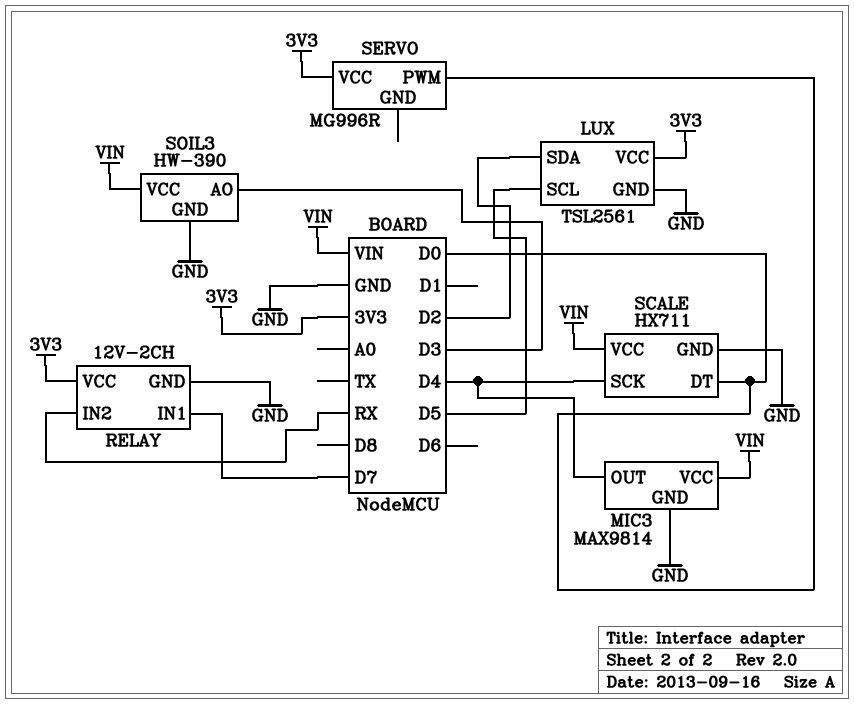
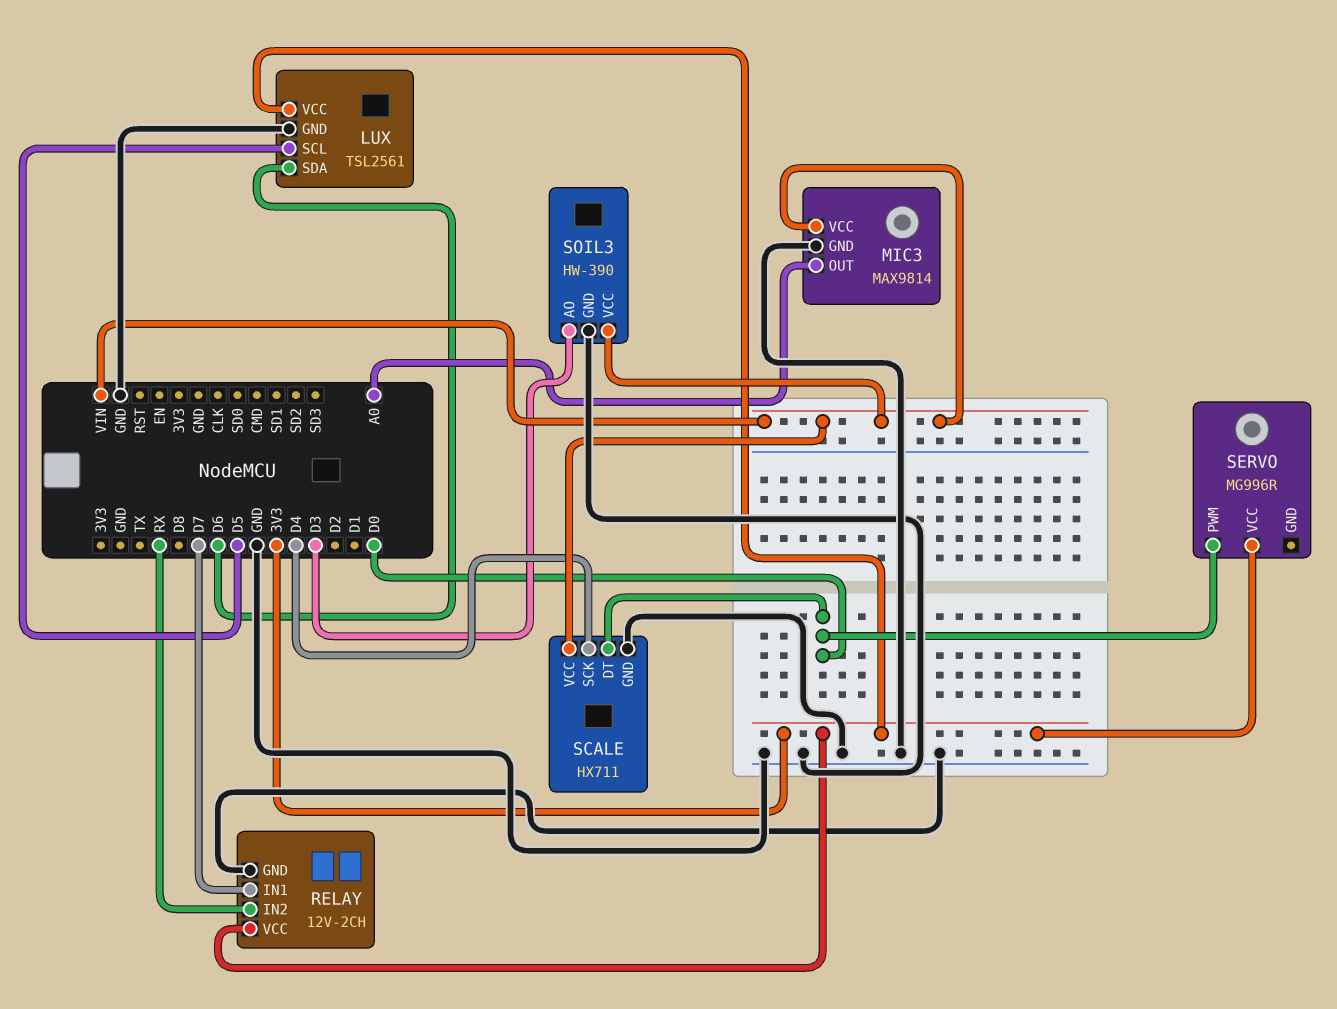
LUX pin SDA: D2 -> D6
MIC3 pin OUT: D4 -> A0

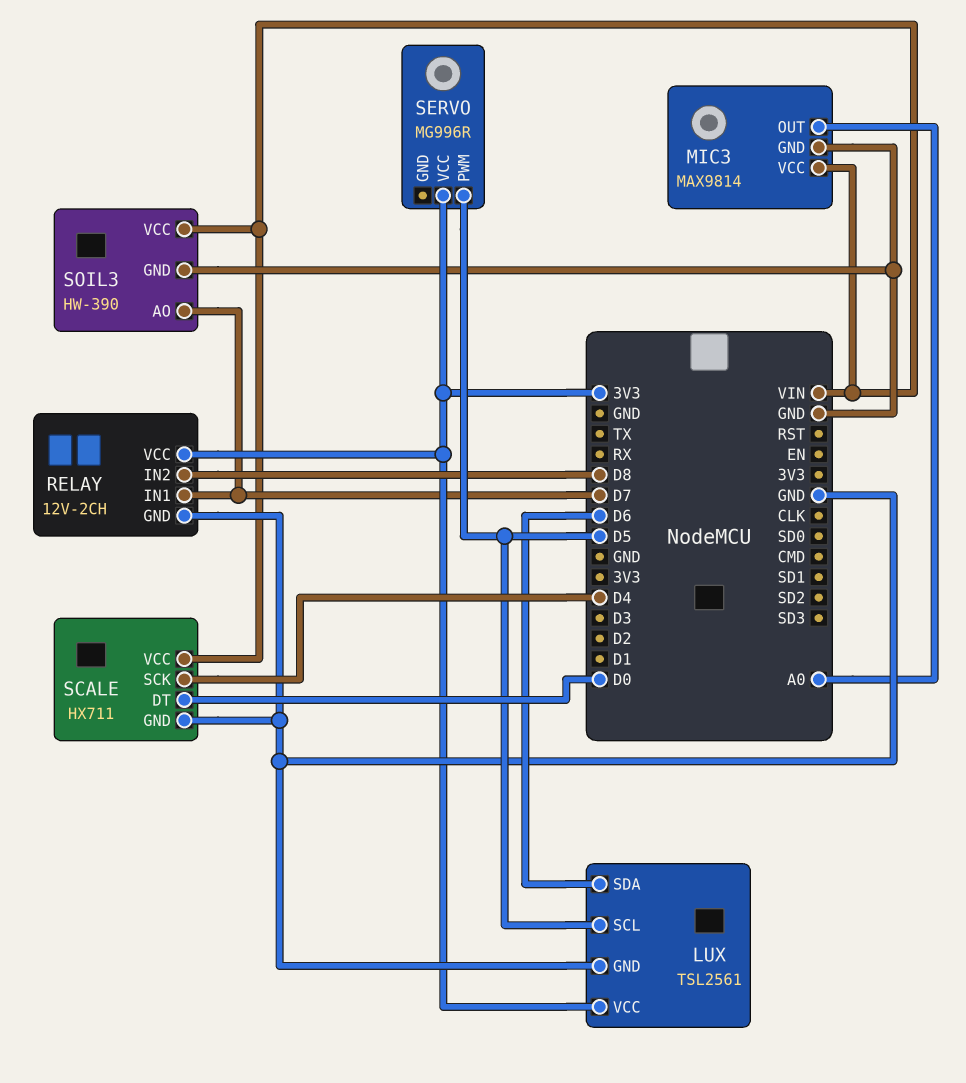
RELAY pin IN2: RX -> D8
SERVO pin PWM: D0 -> D5
SOIL3 pin AO: D3 -> D7

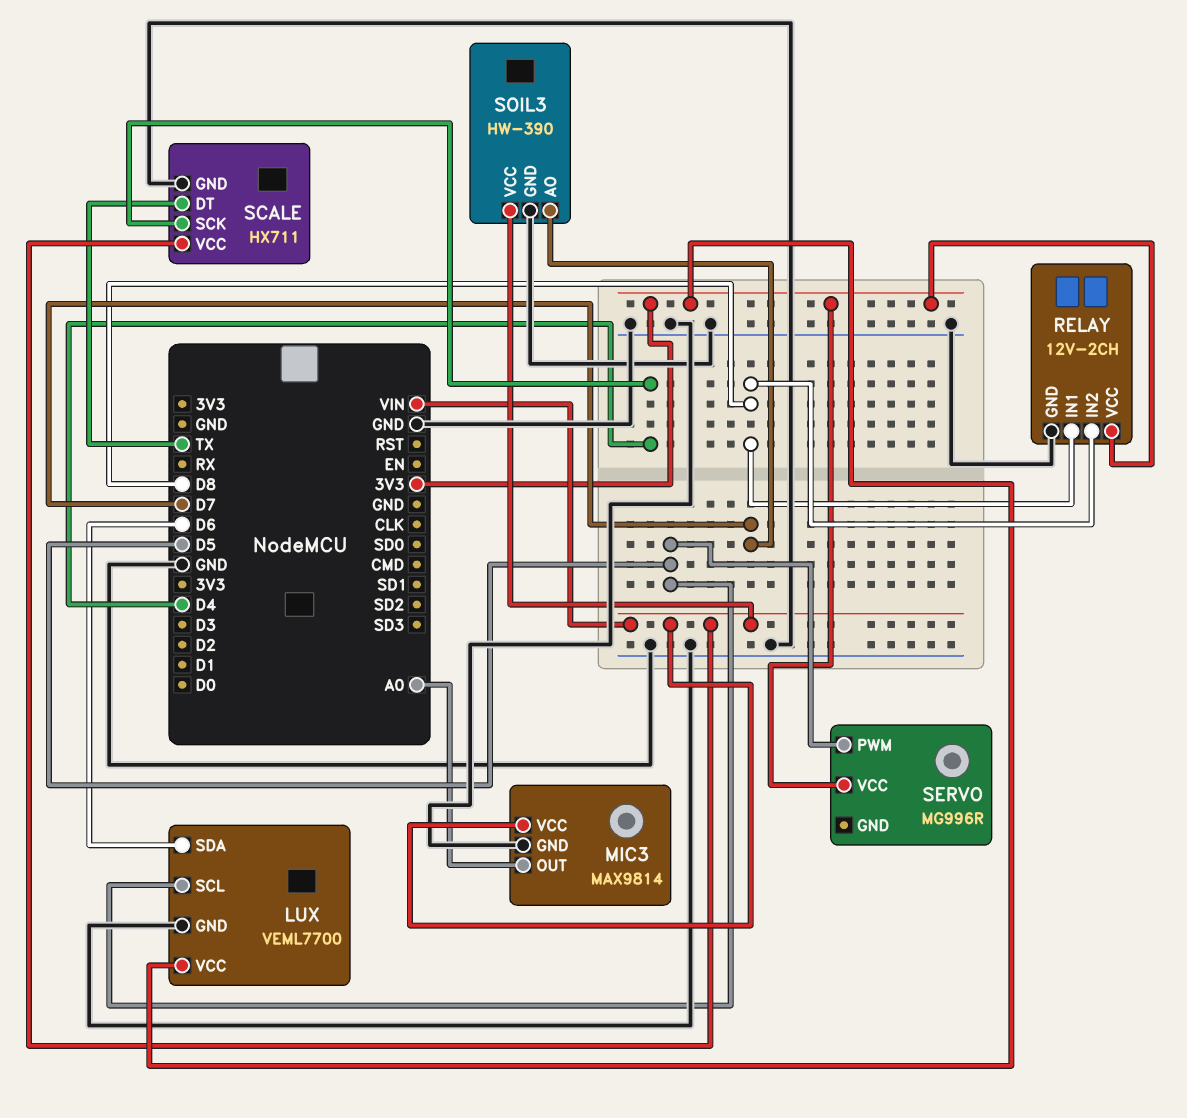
LUX: TSL2561 -> VEML7700
RELAY pin IN1: D7 -> D8
SCALE pin DT: D0 -> TX

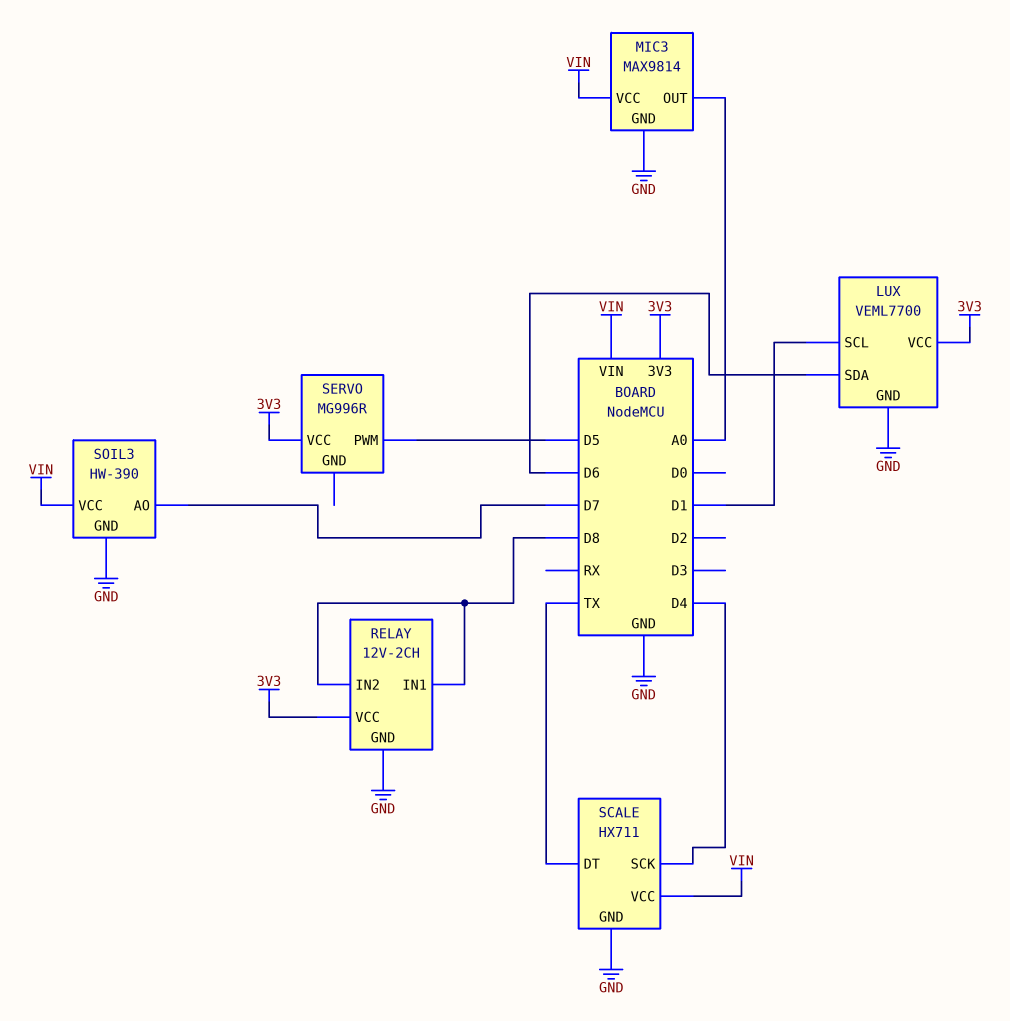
LUX pin SCL: D5 -> D1

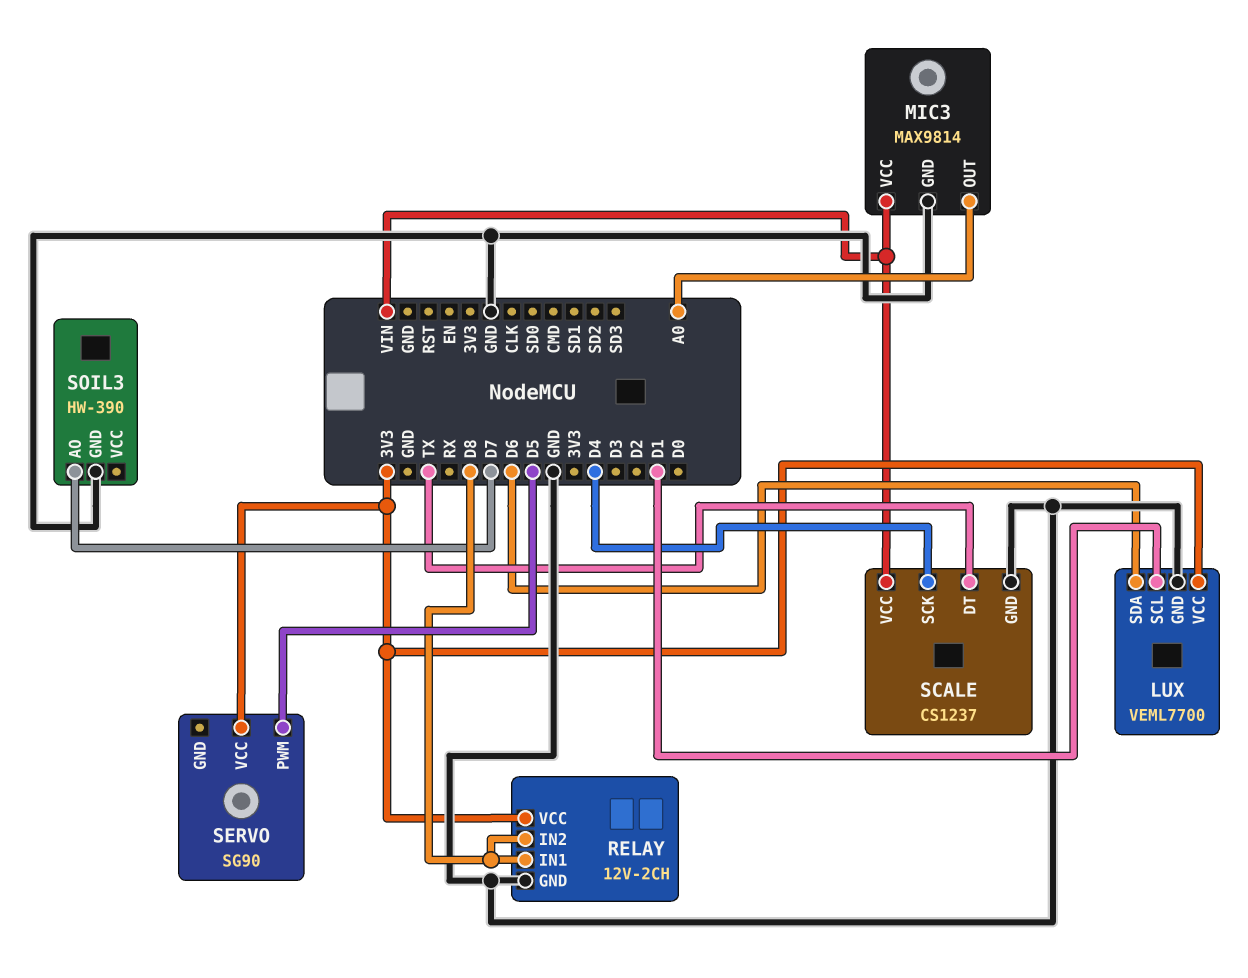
SCALE: HX711 -> CS1237
SERVO: MG996R -> SG90
SOIL3 pin VCC: VIN -> none

